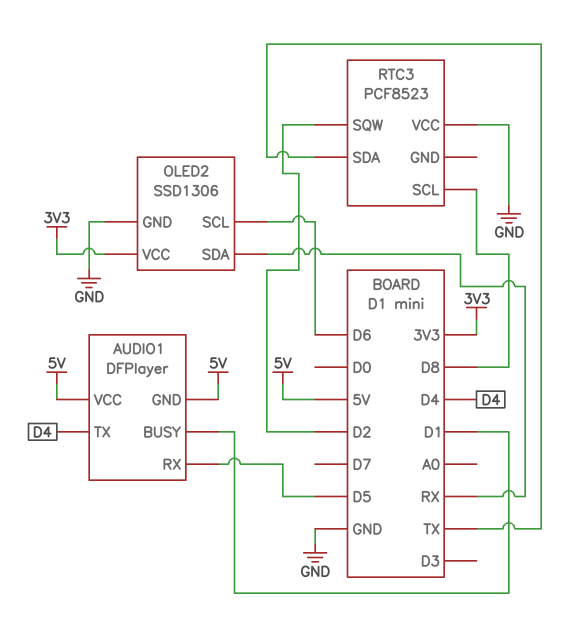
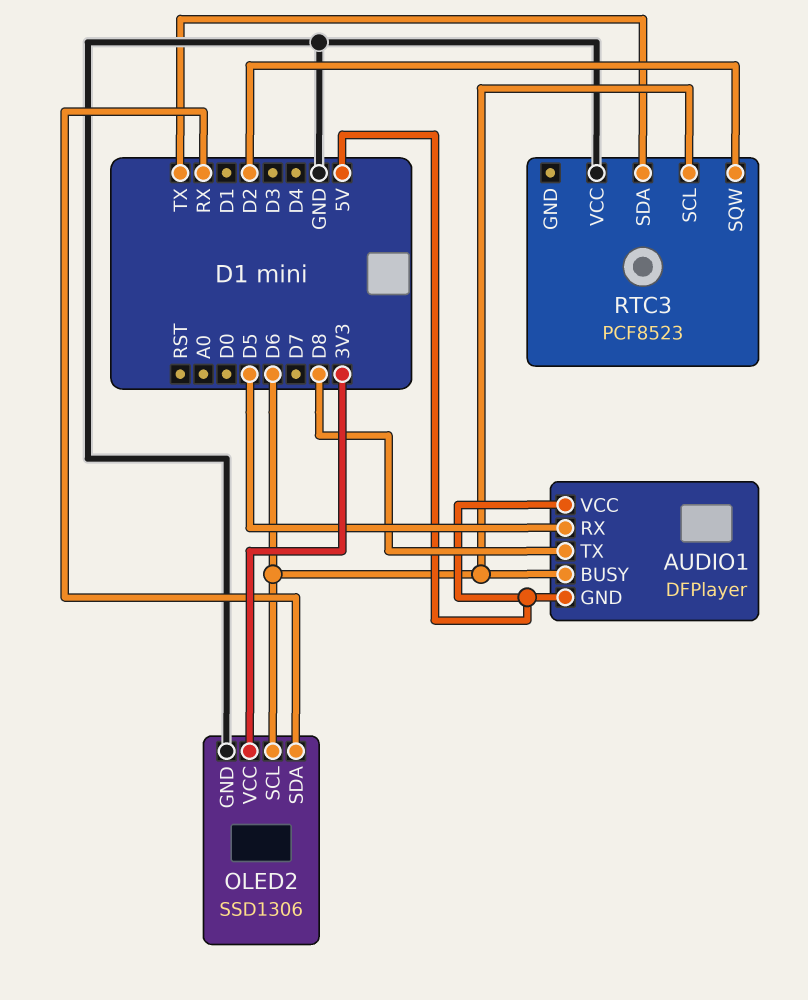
AUDIO1 pin BUSY: D1 -> D6
AUDIO1 pin TX: D4 -> D8
RTC3 pin SCL: D8 -> D6

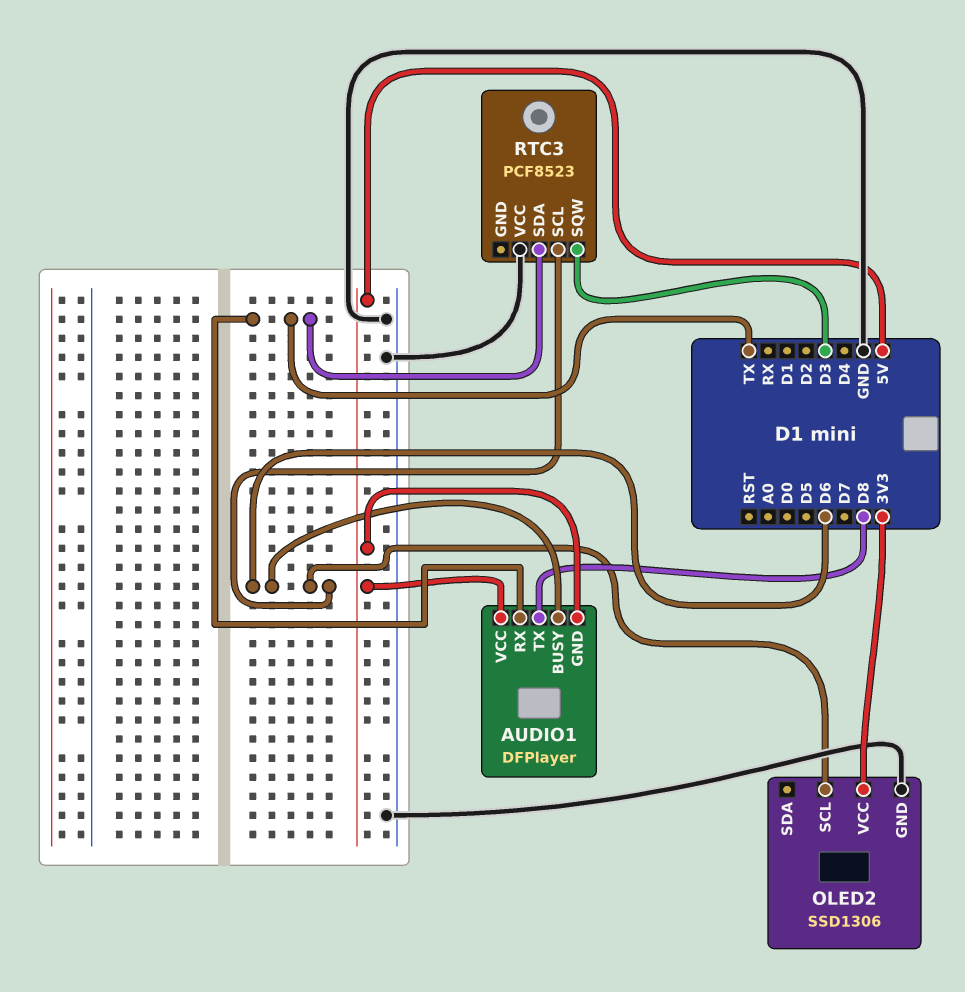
AUDIO1 pin RX: D5 -> TX
OLED2 pin SDA: RX -> none
RTC3 pin SQW: D2 -> D3

